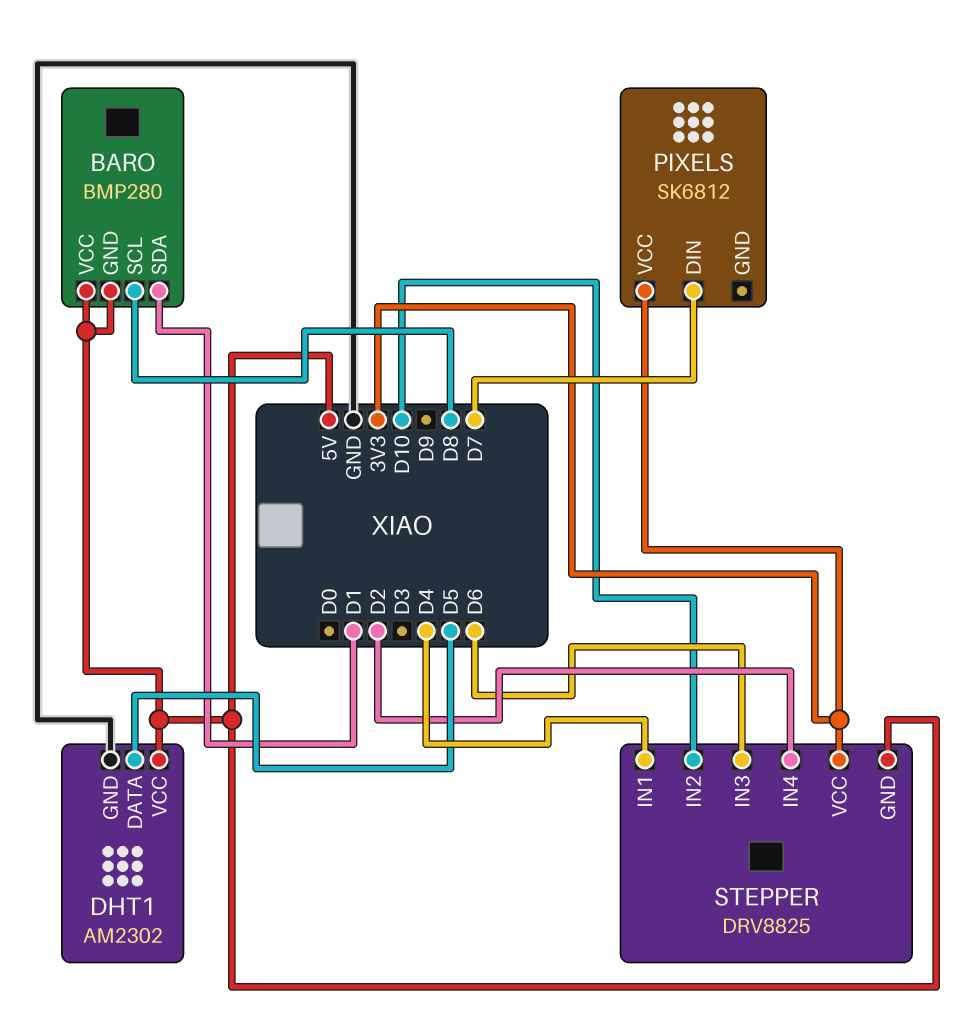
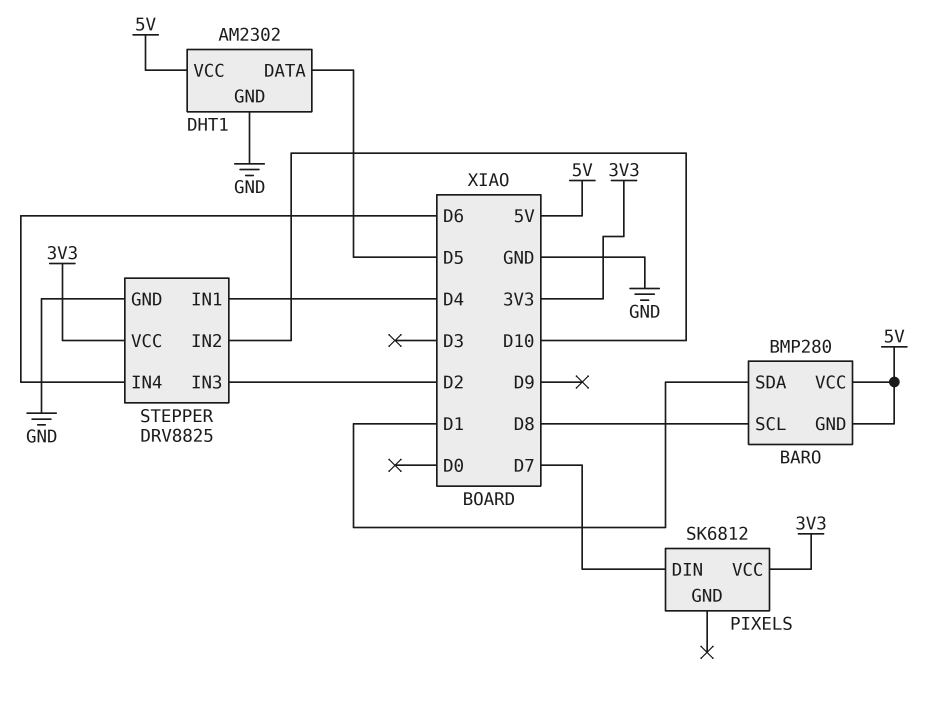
STEPPER pin GND: 5V -> GND
STEPPER pin IN3: D6 -> D2
STEPPER pin IN4: D2 -> D6

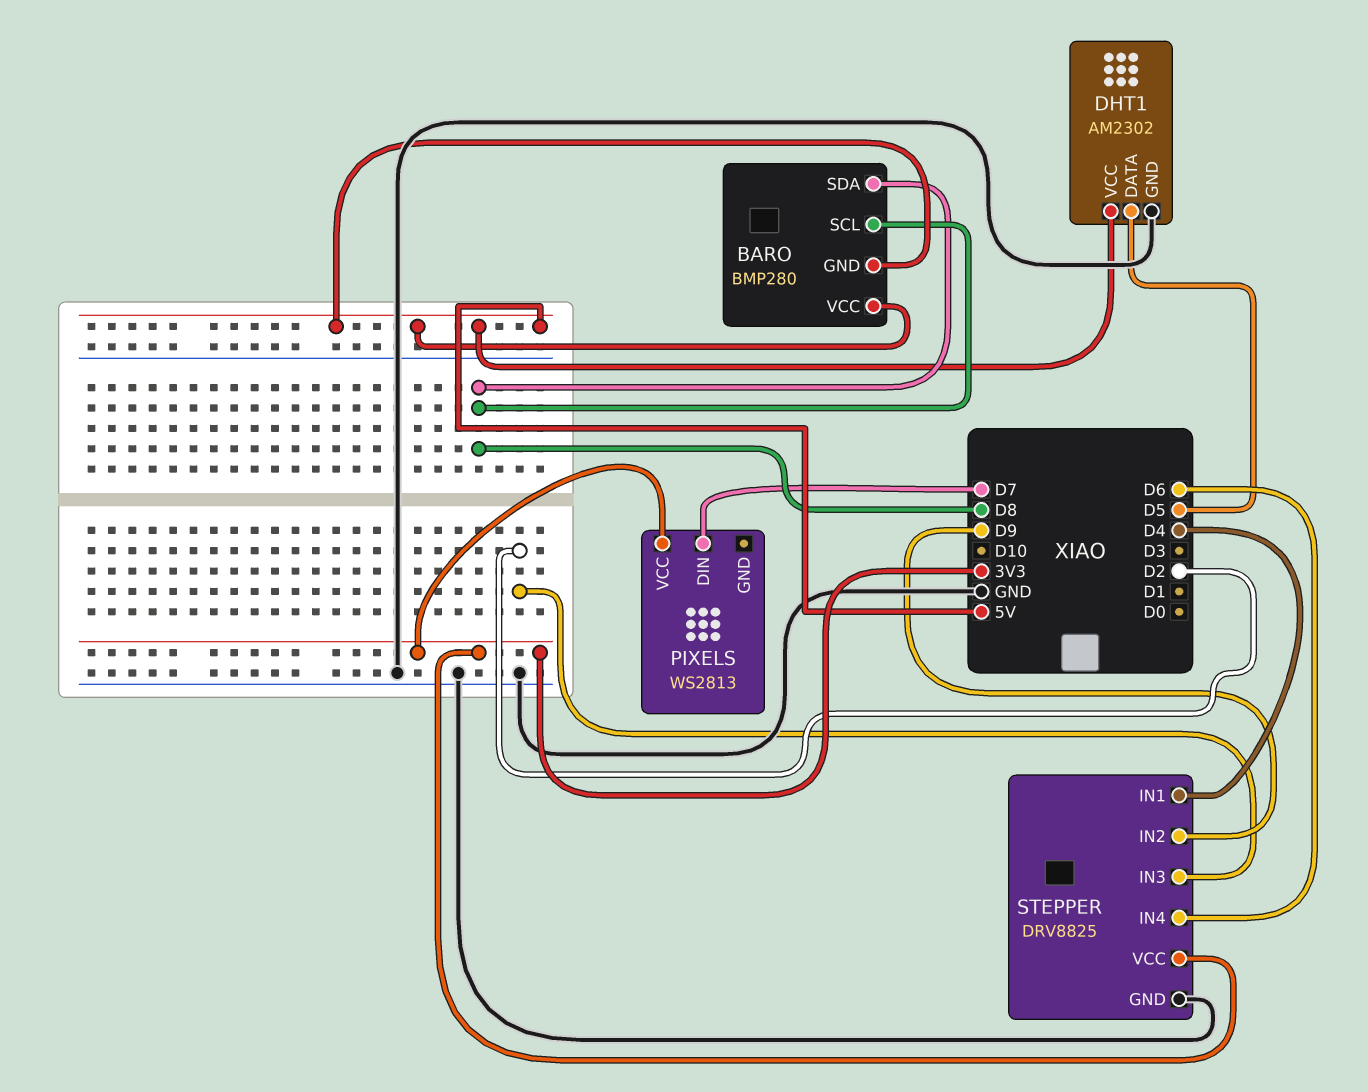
BARO pin SDA: D1 -> D8
PIXELS: SK6812 -> WS2813
STEPPER pin IN2: D10 -> D9

